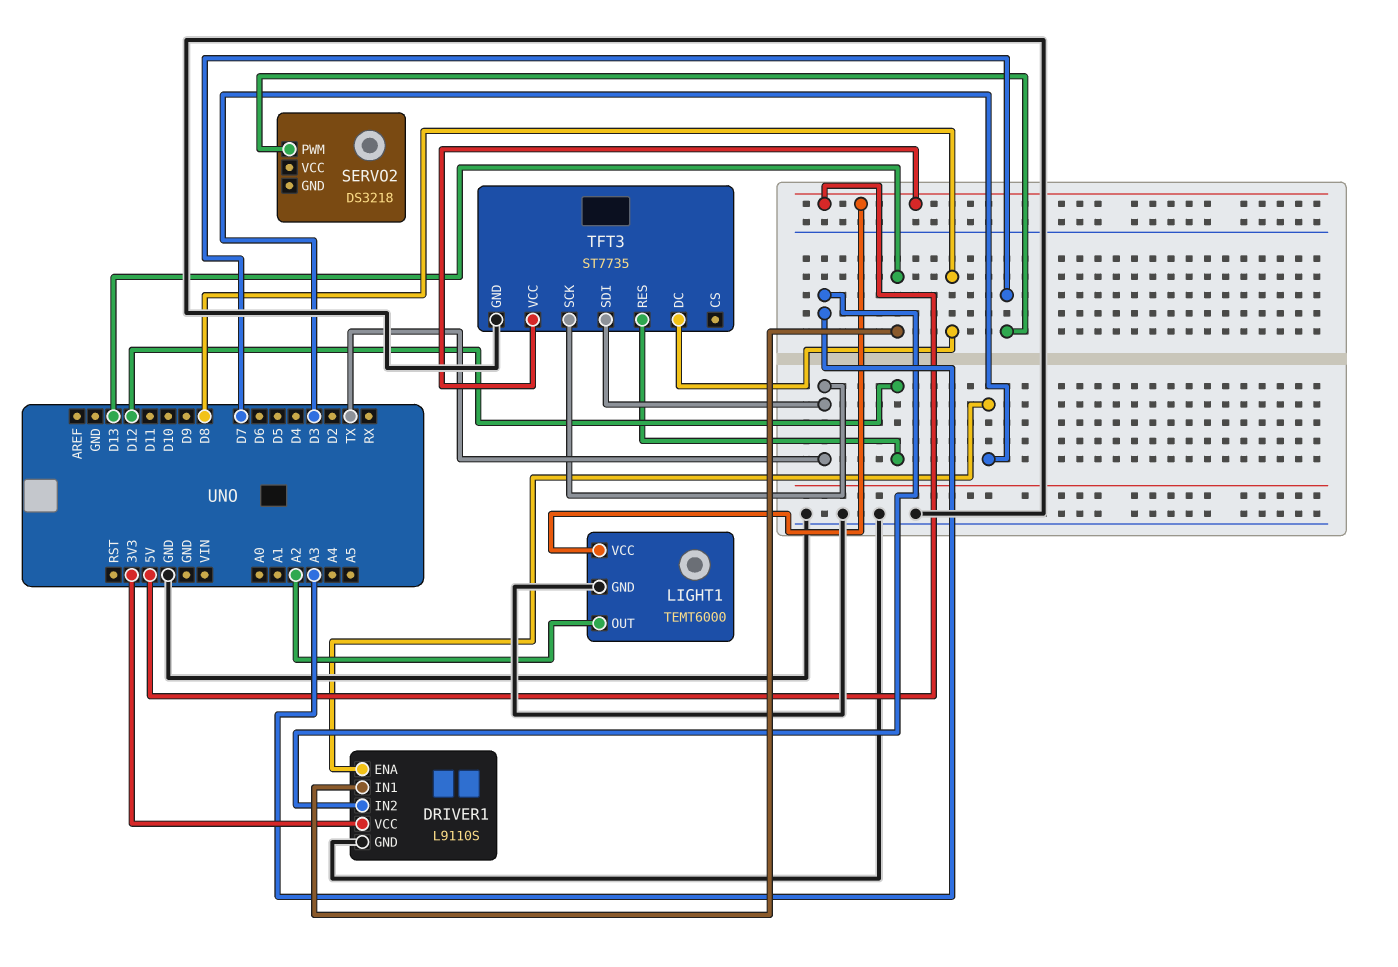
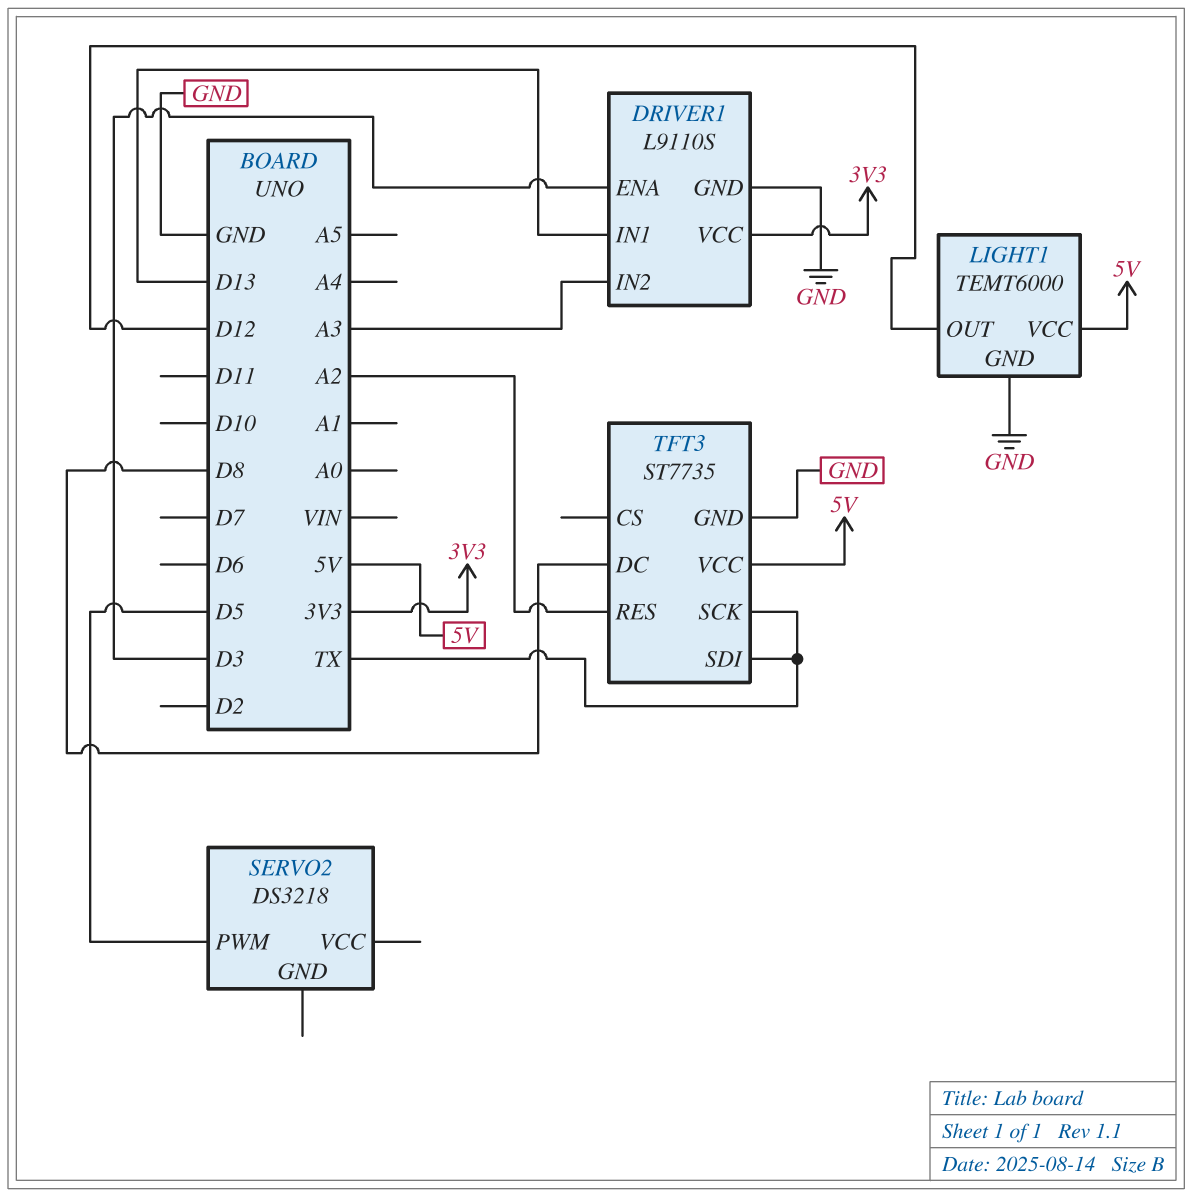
LIGHT1 pin OUT: A2 -> D12
SERVO2 pin PWM: D7 -> D5
TFT3 pin RES: D12 -> A2

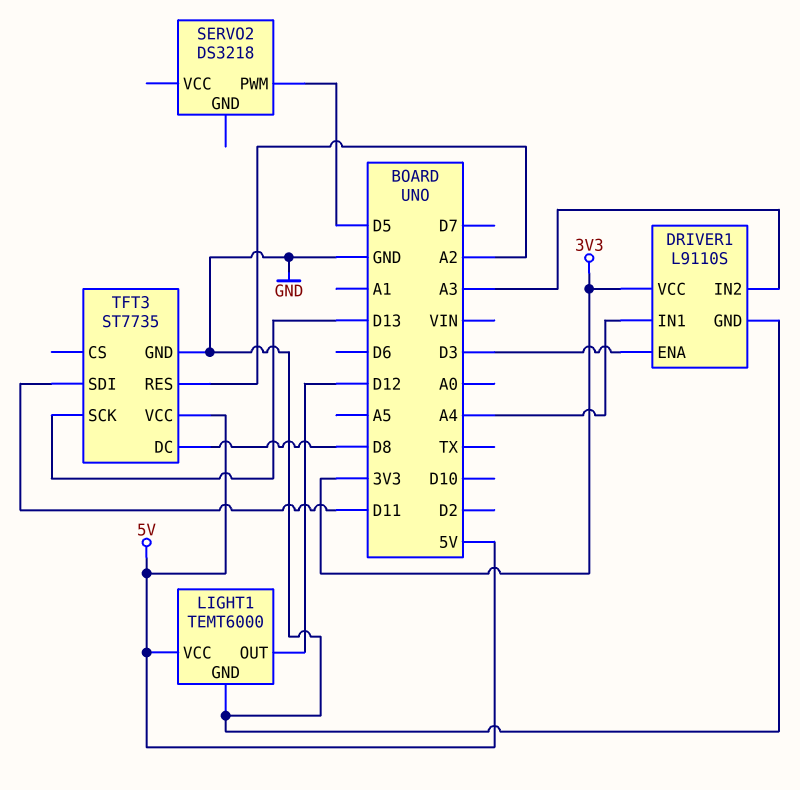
DRIVER1 pin IN1: D13 -> A4
TFT3 pin SCK: TX -> D13
TFT3 pin SDI: TX -> D11

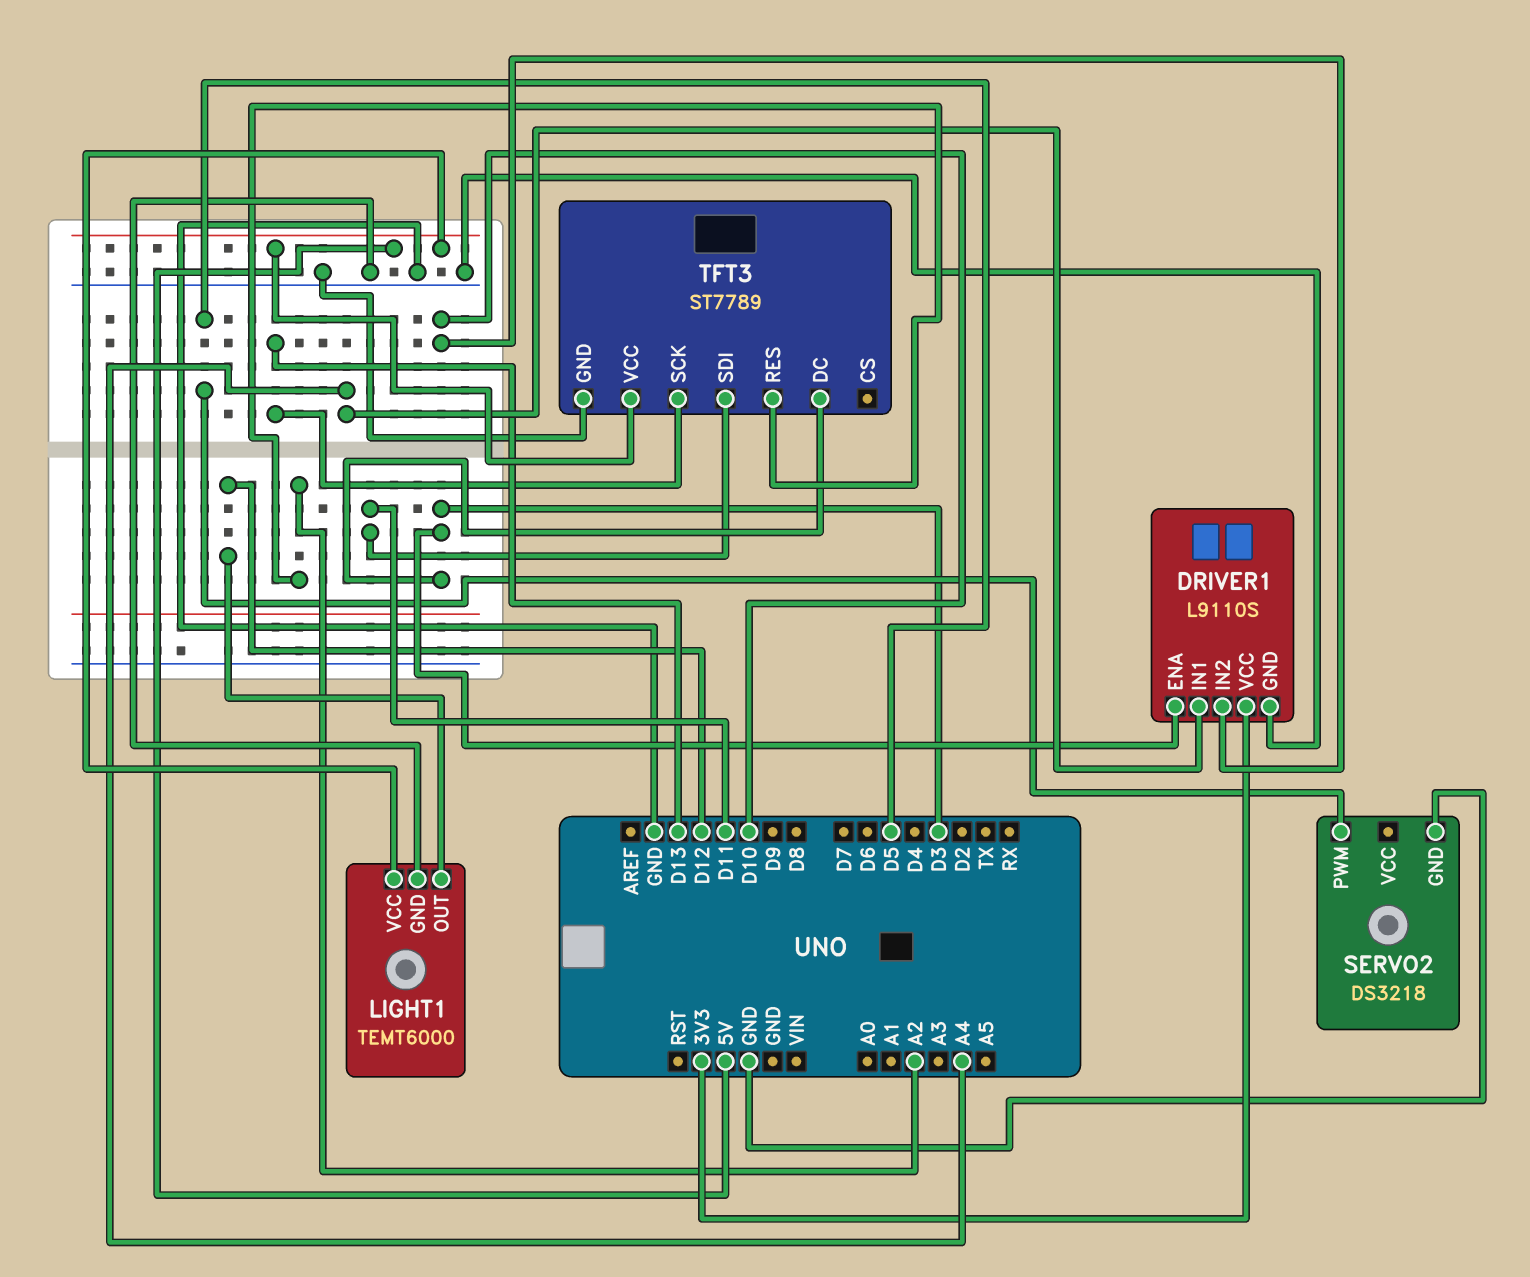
DRIVER1 pin IN2: A3 -> D10
SERVO2 pin GND: none -> GND
TFT3: ST7735 -> ST7789
TFT3 pin DC: D8 -> D3

